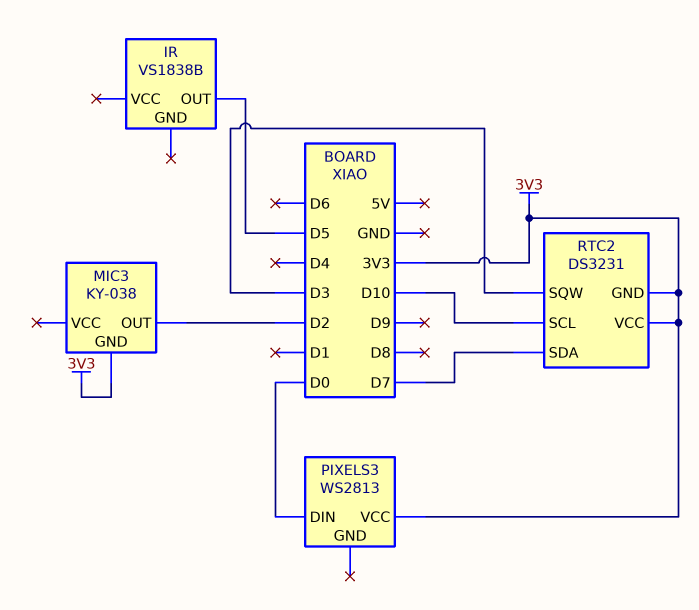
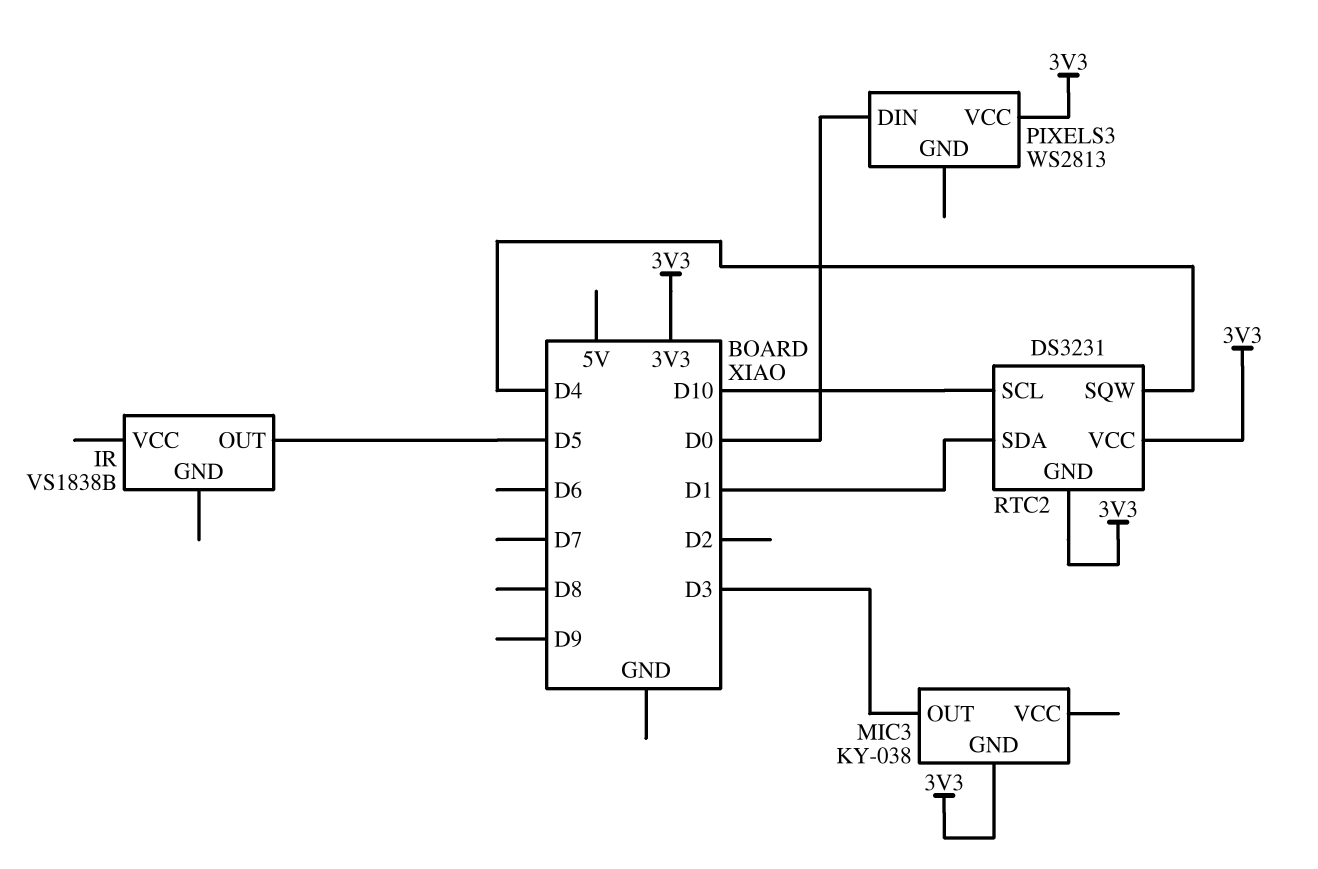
MIC3 pin OUT: D2 -> D3
RTC2 pin SDA: D7 -> D1
RTC2 pin SQW: D3 -> D4

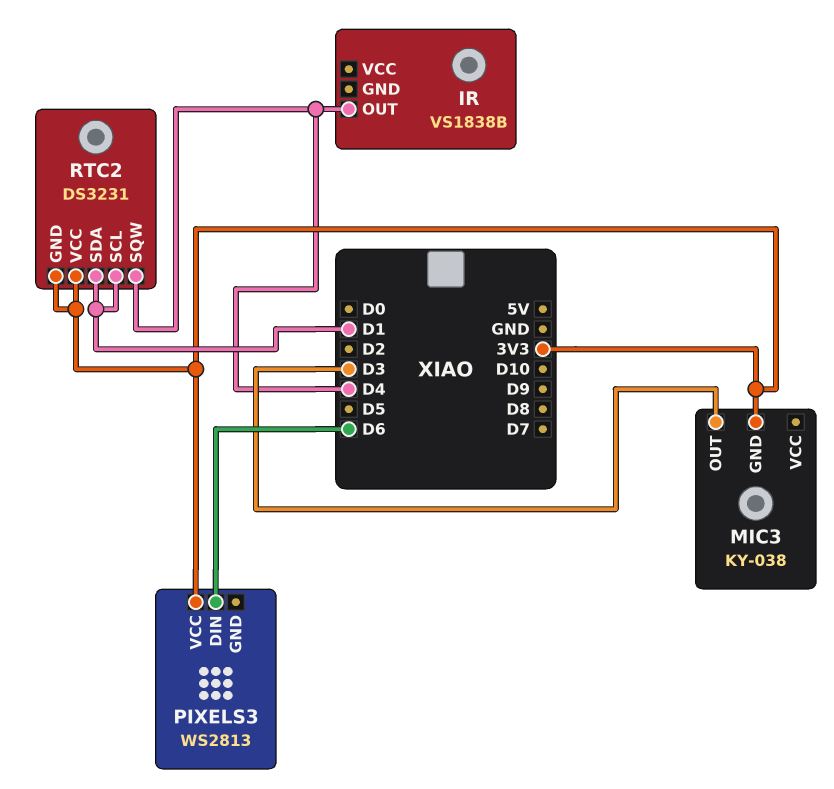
IR pin OUT: D5 -> D4
PIXELS3 pin DIN: D0 -> D6
RTC2 pin SCL: D10 -> D1

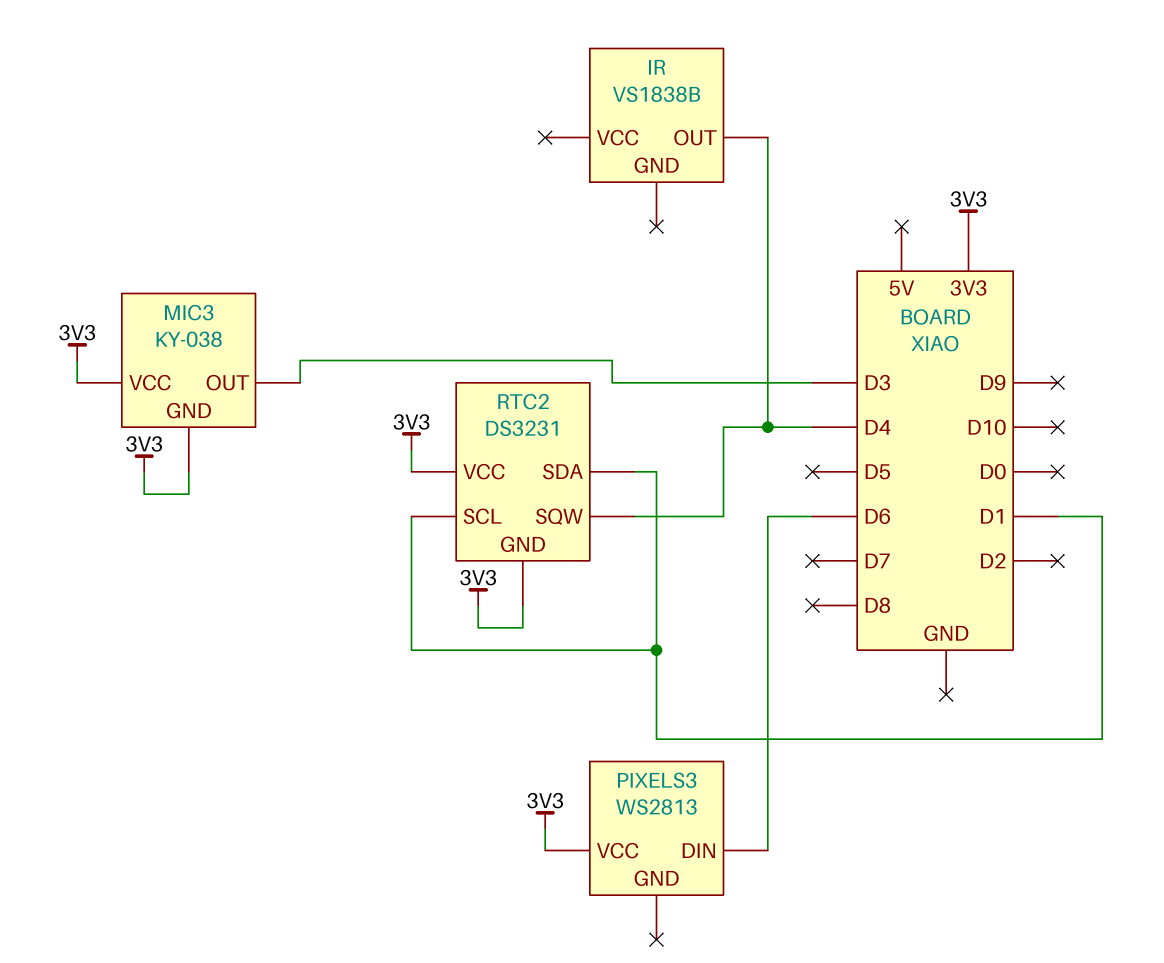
MIC3 pin VCC: none -> 3V3

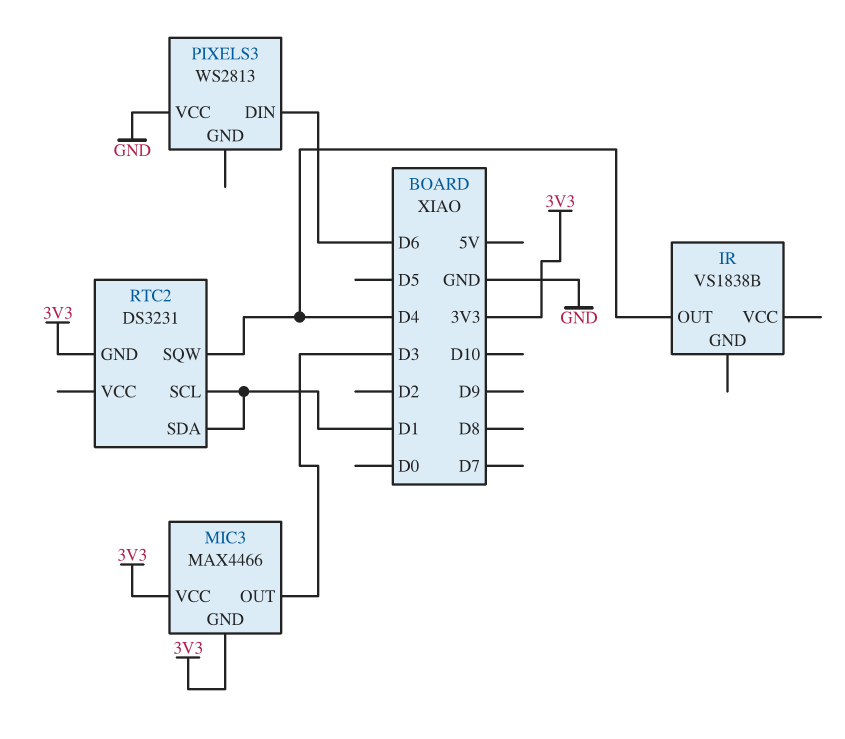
MIC3: KY-038 -> MAX4466
PIXELS3 pin VCC: 3V3 -> GND
RTC2 pin VCC: 3V3 -> none

